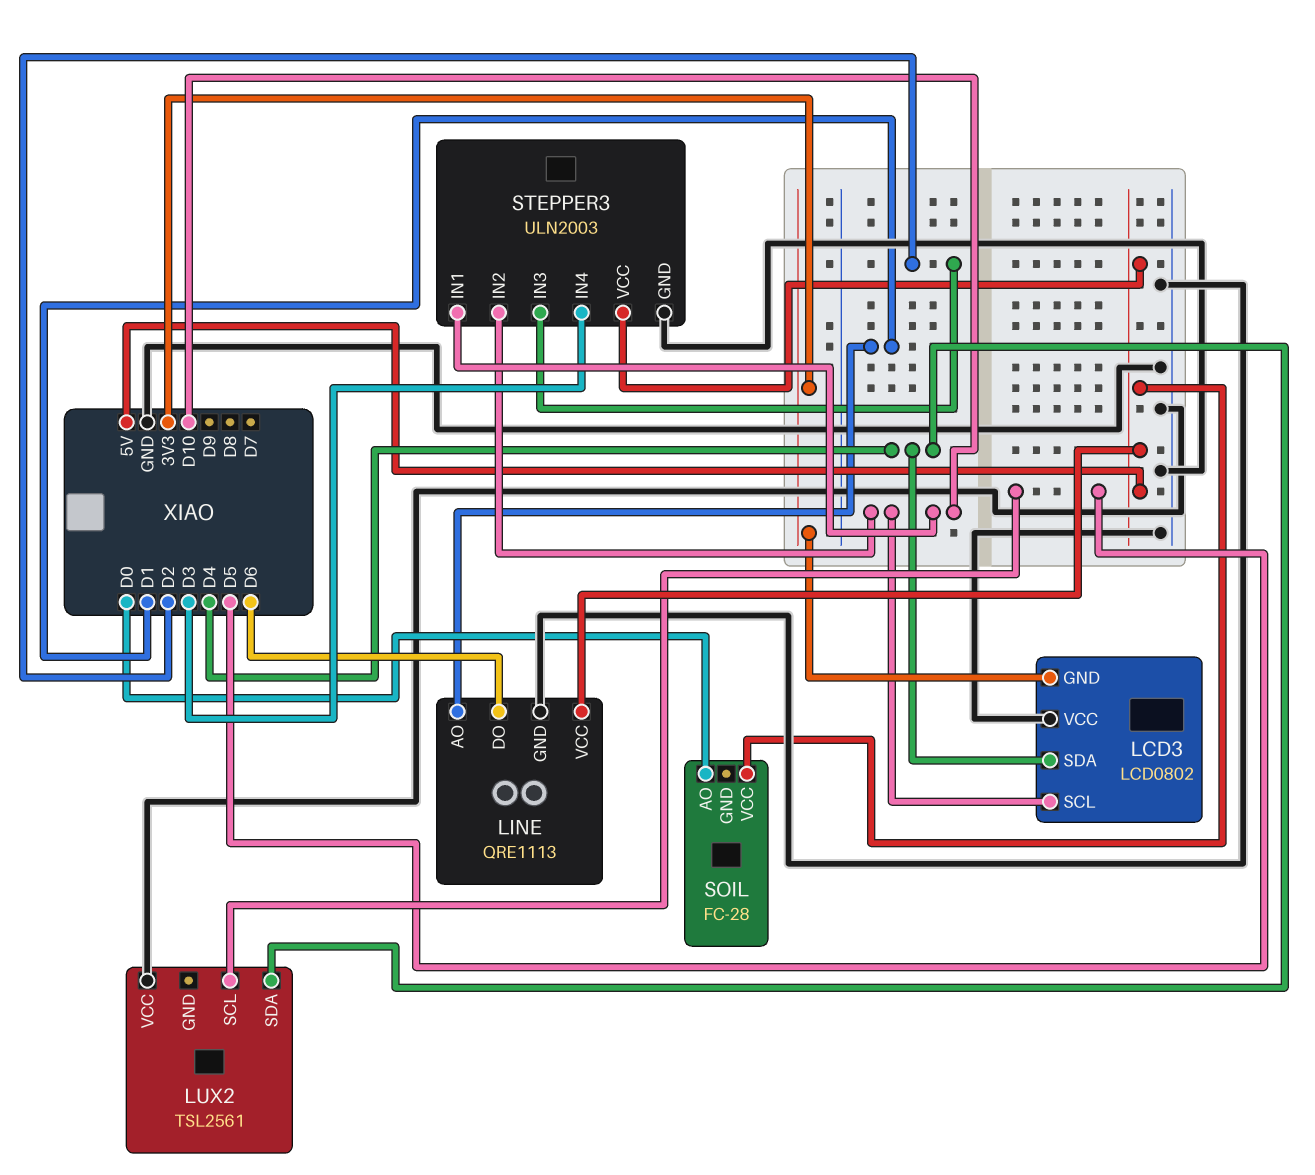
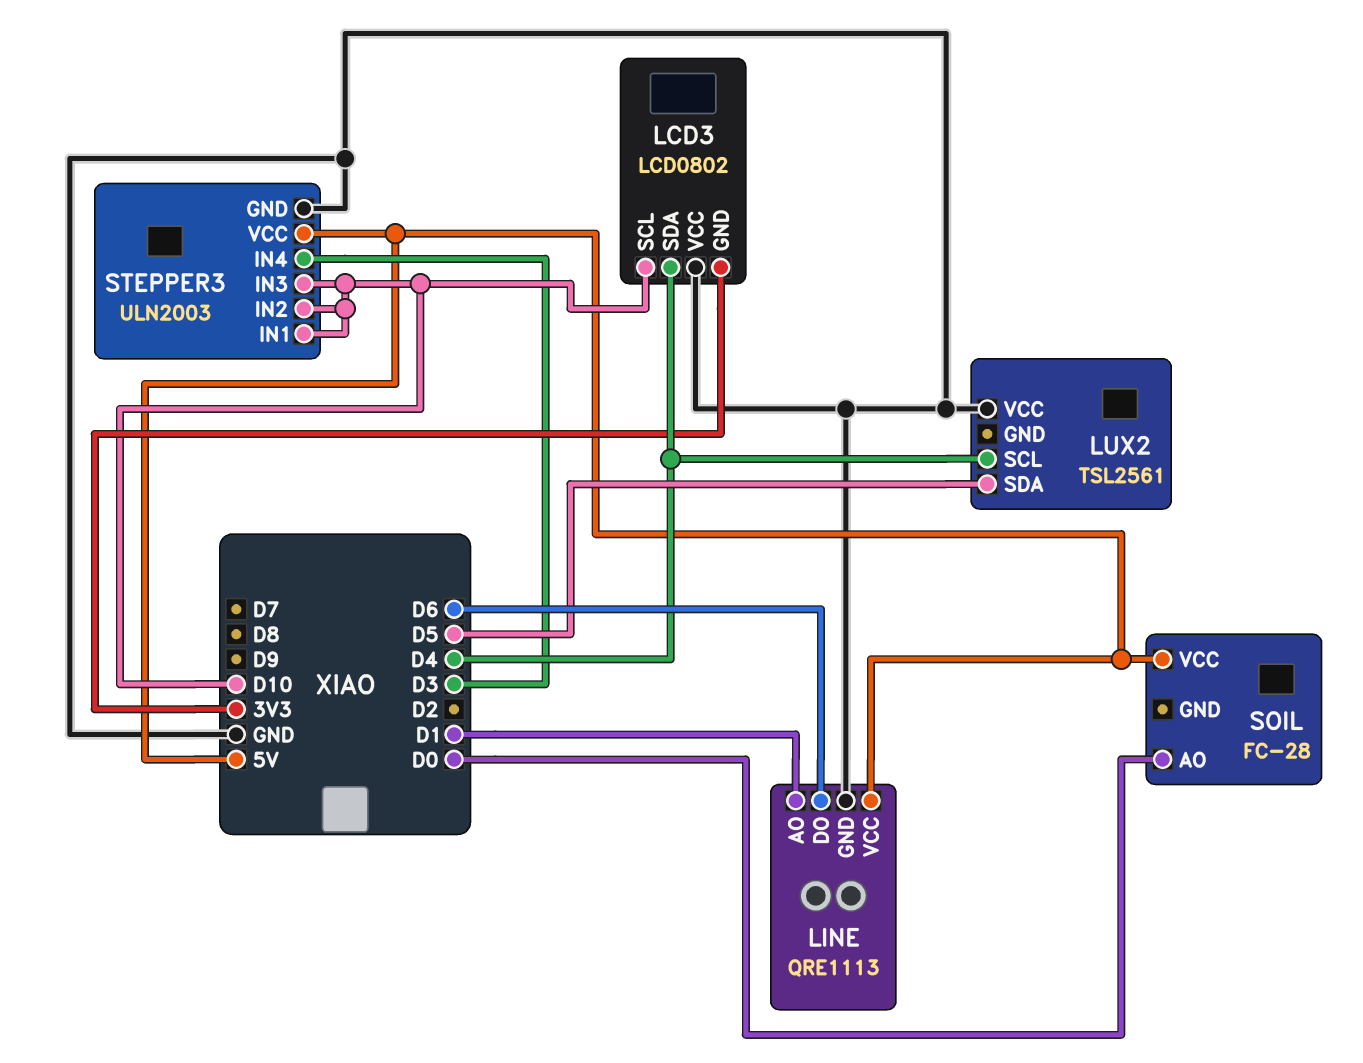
LUX2 pin SCL: D5 -> D4
LUX2 pin SDA: D4 -> D5
STEPPER3 pin IN3: D2 -> D10

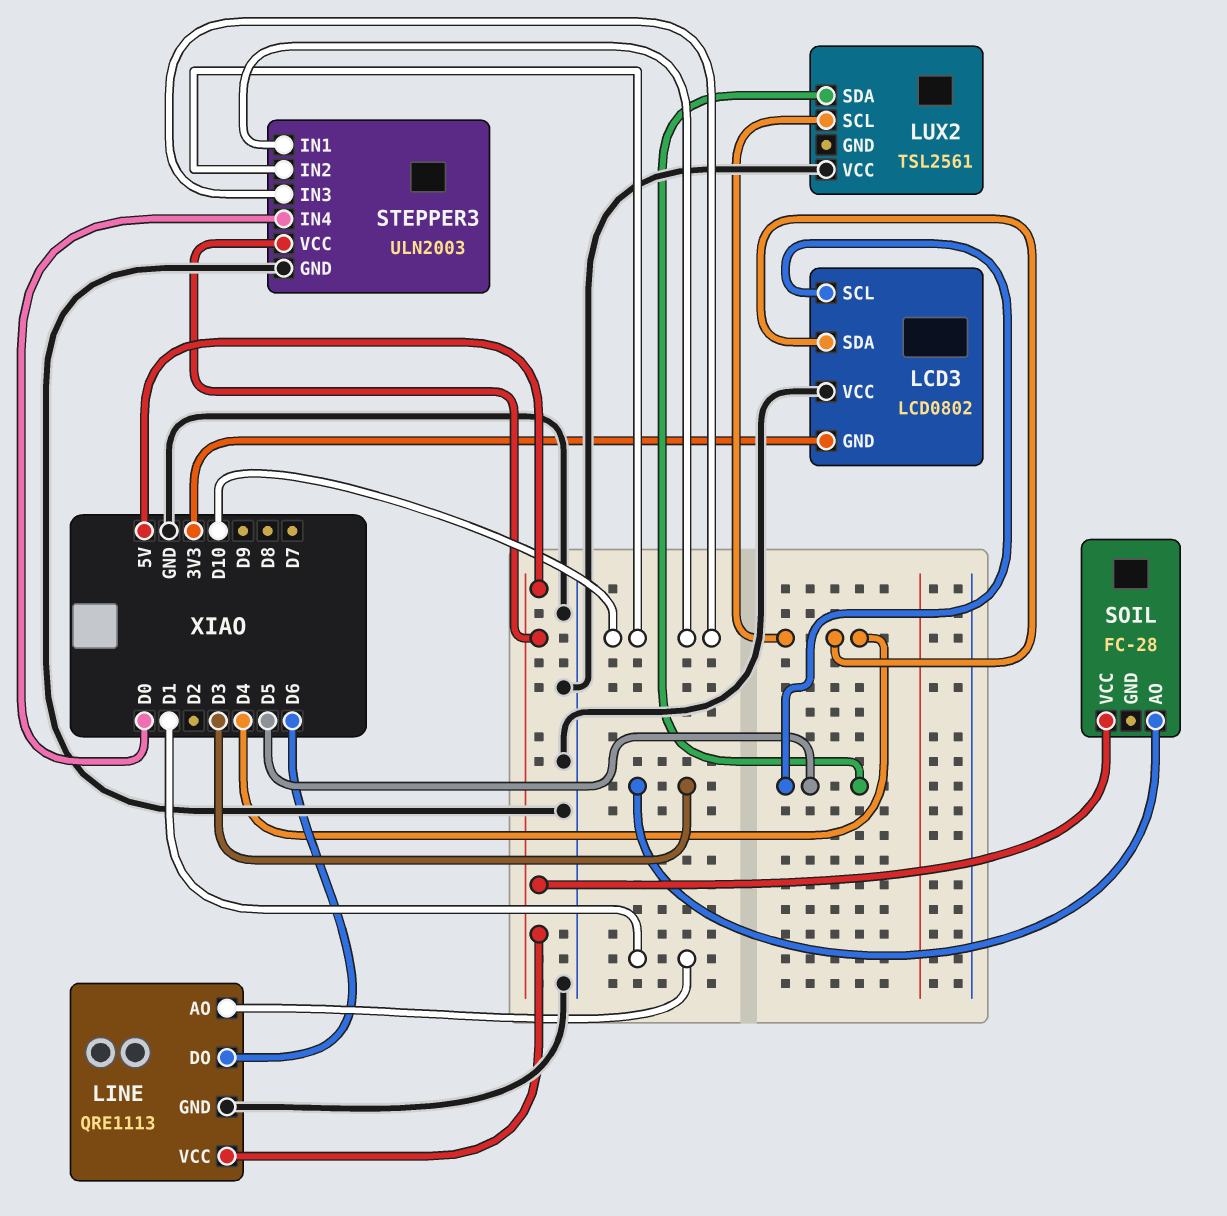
LCD3 pin SCL: D10 -> D5
SOIL pin AO: D0 -> D3
STEPPER3 pin IN4: D3 -> D0

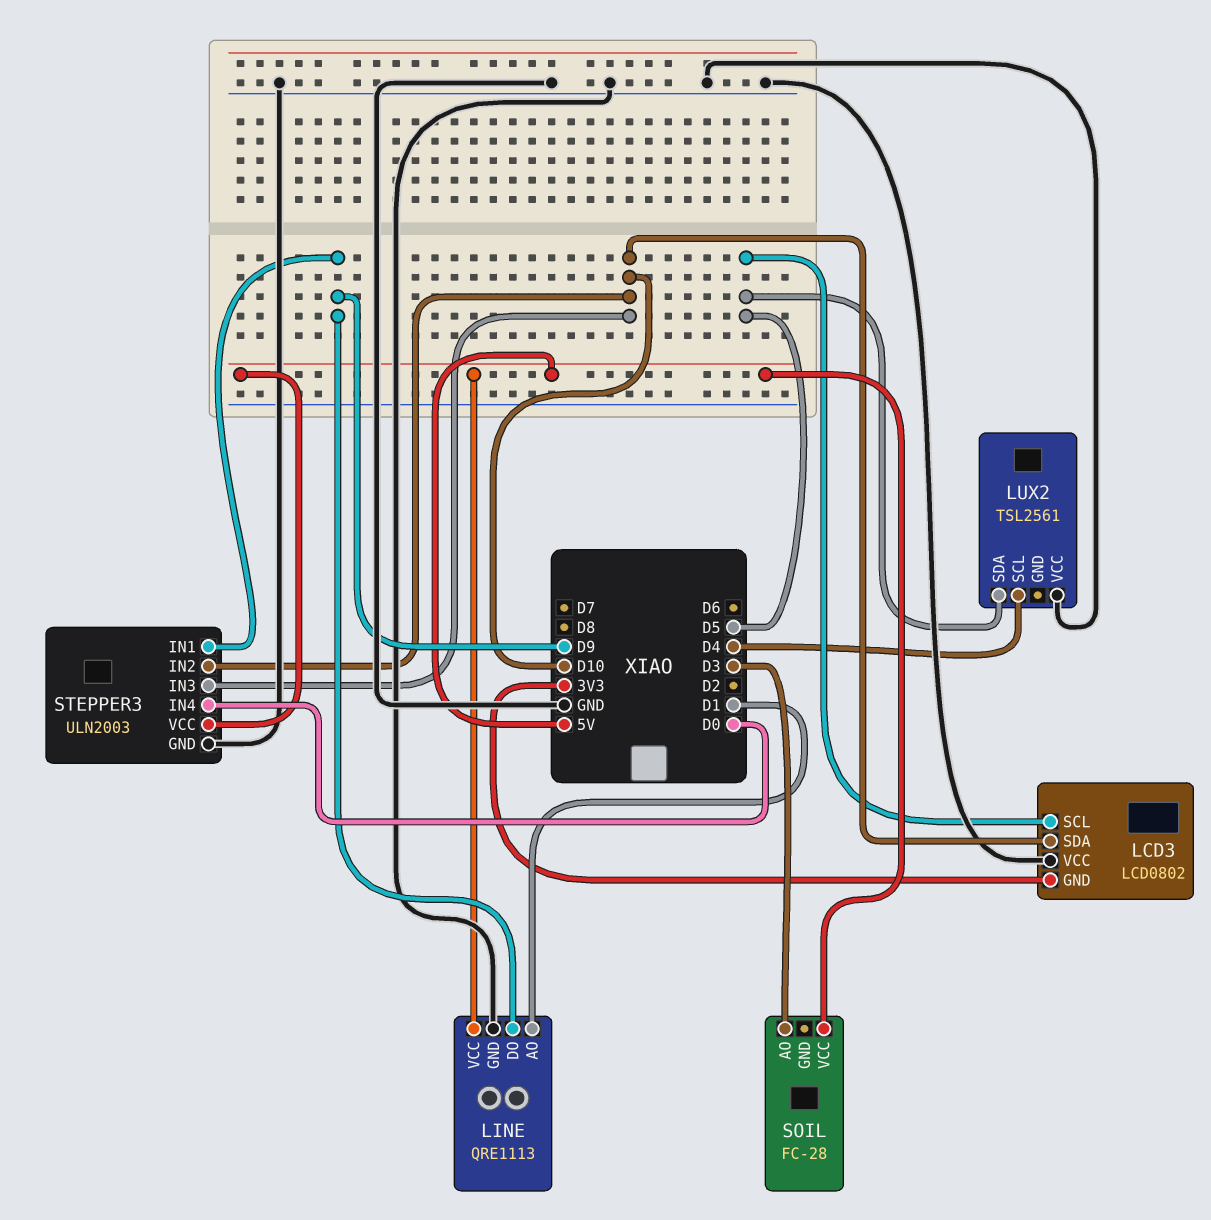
LCD3 pin SDA: D4 -> D10
LINE pin DO: D6 -> D9
STEPPER3 pin IN1: D10 -> D9

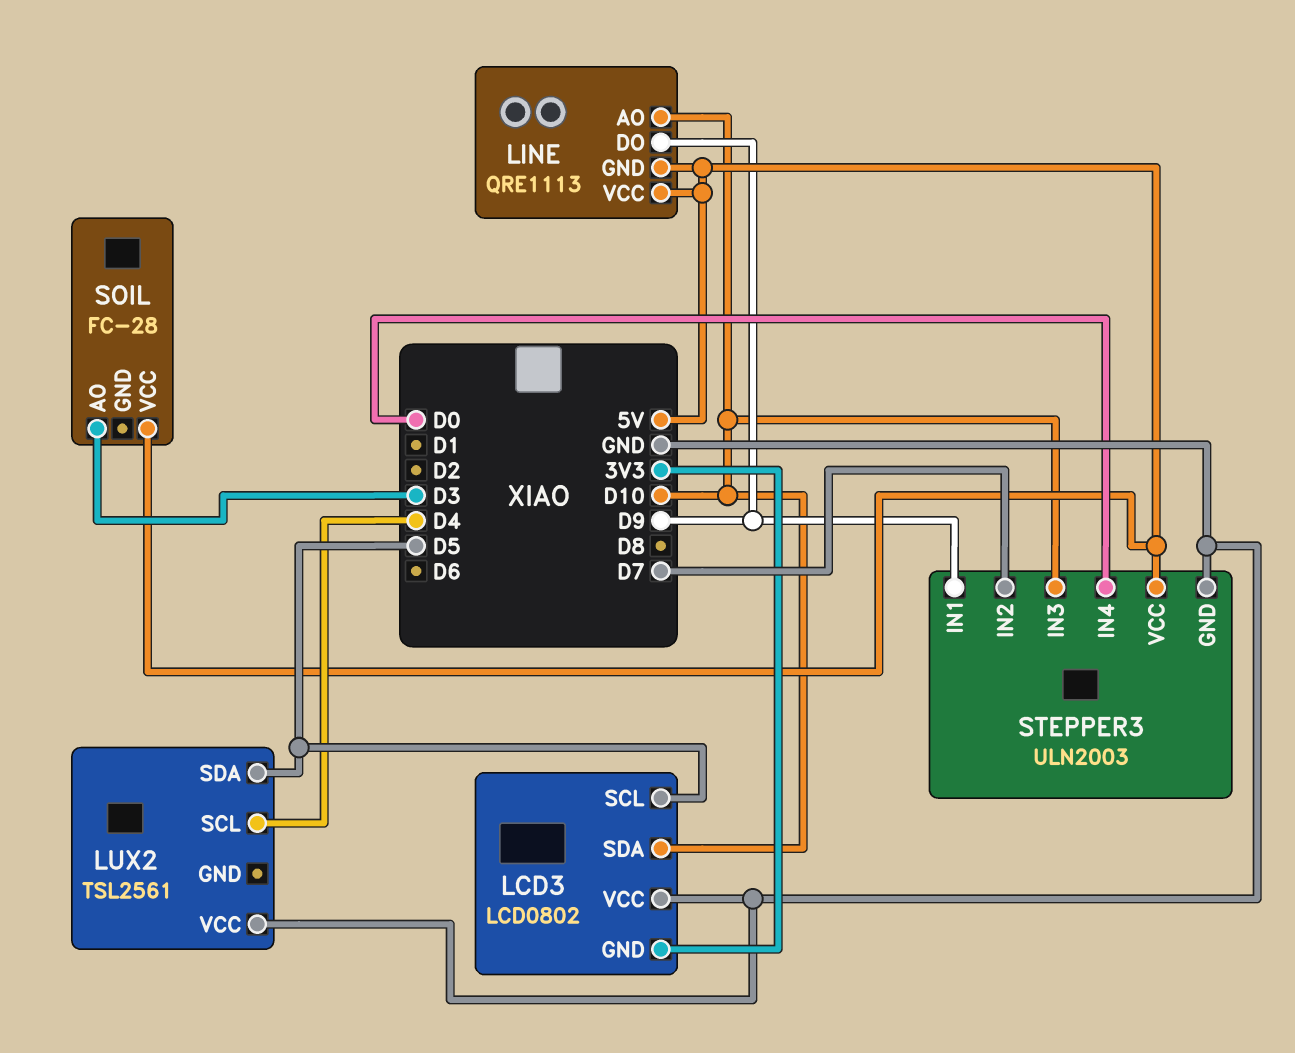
LINE pin AO: D1 -> D10
LINE pin GND: GND -> 5V
STEPPER3 pin IN2: D10 -> D7

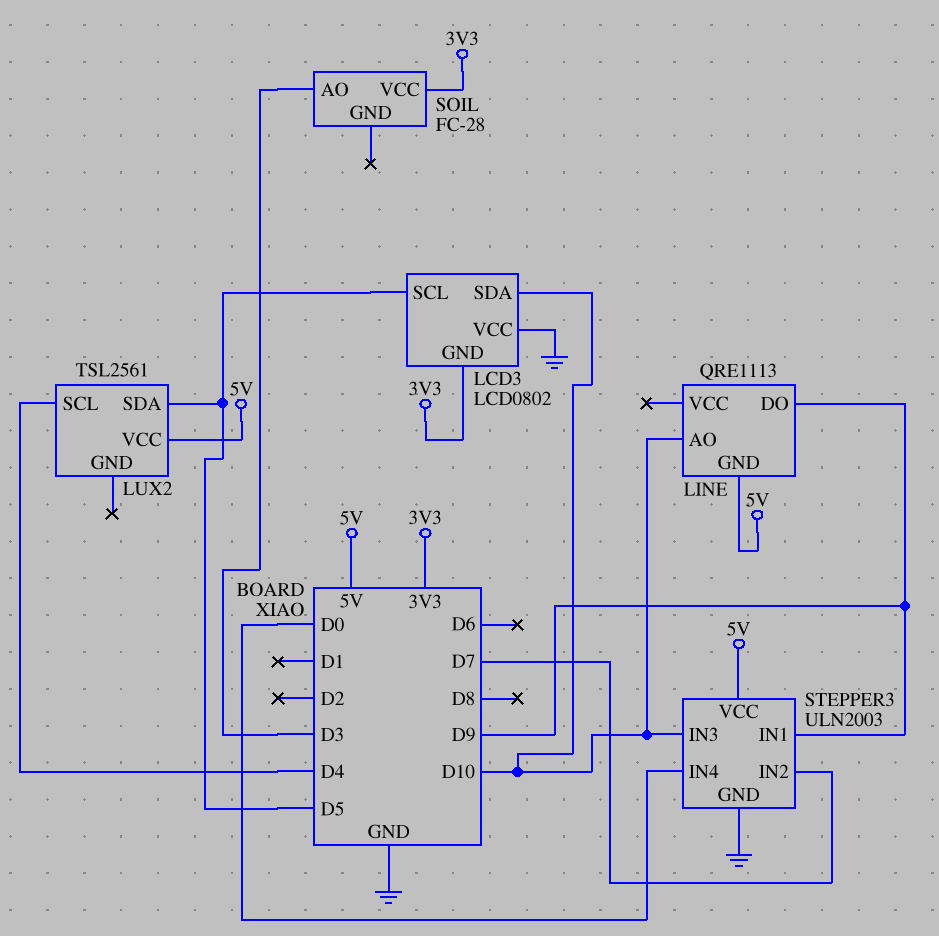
LINE pin VCC: 5V -> none
LUX2 pin VCC: GND -> 5V
SOIL pin VCC: 5V -> 3V3

